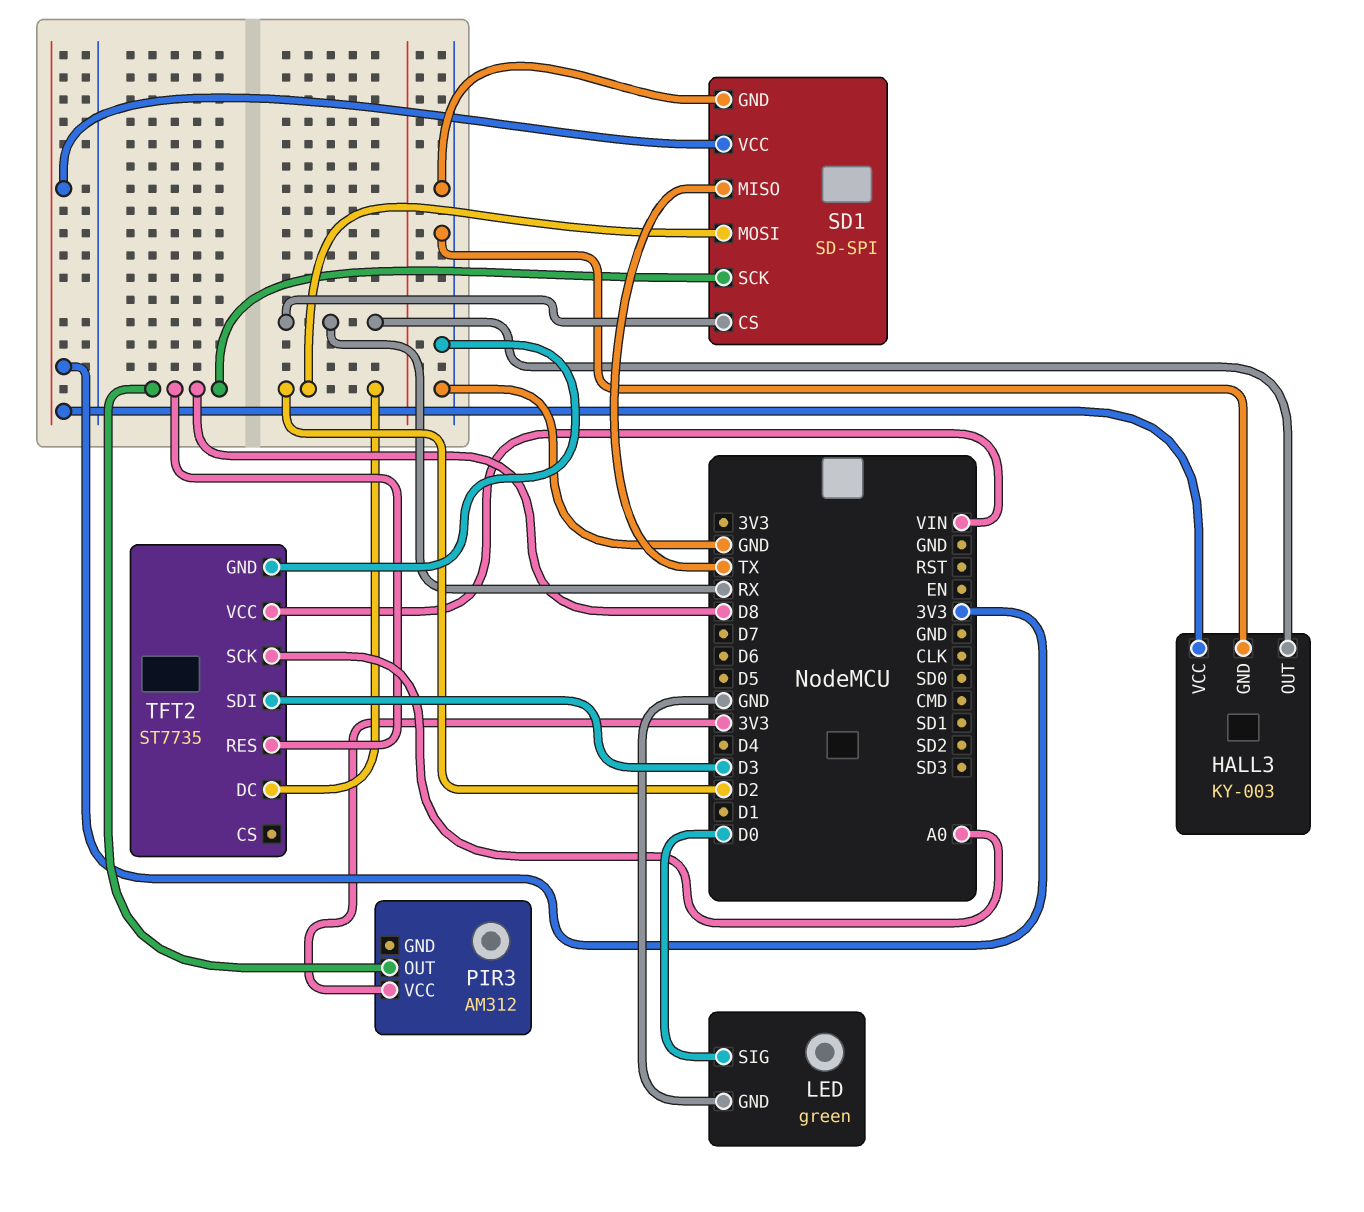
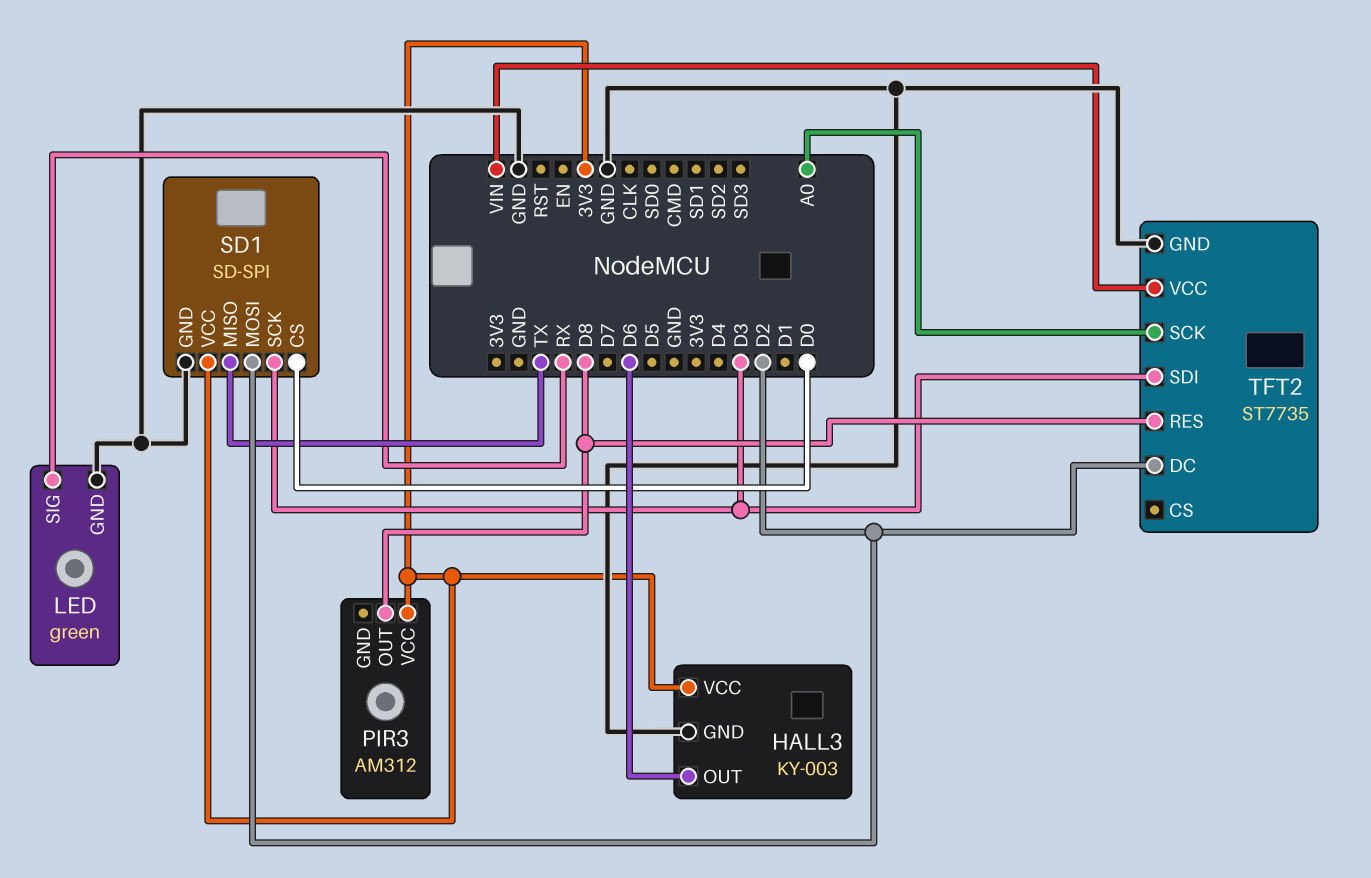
HALL3 pin OUT: RX -> D6
LED pin SIG: D0 -> RX
SD1 pin CS: RX -> D0
SD1 pin SCK: D8 -> D3

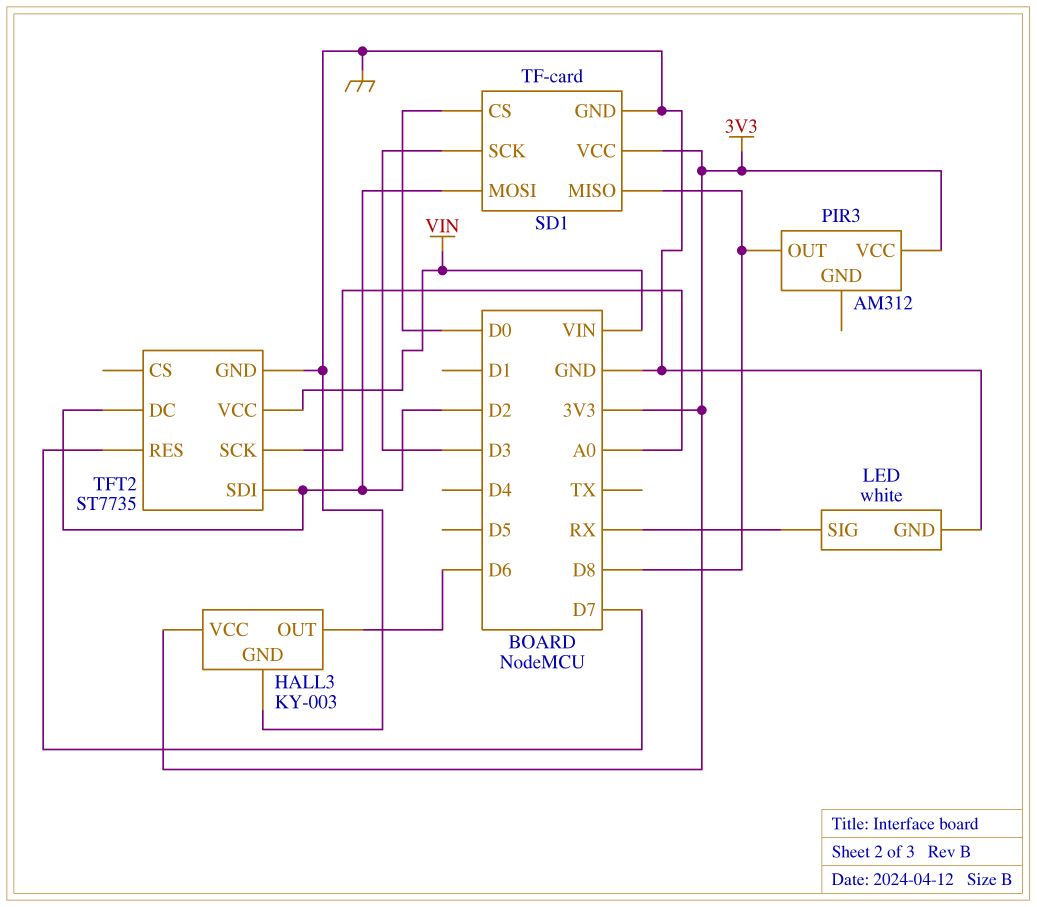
LED: green -> white
SD1: SD-SPI -> TF-card
SD1 pin MISO: TX -> D8
TFT2 pin RES: D8 -> D7
TFT2 pin SDI: D3 -> D2

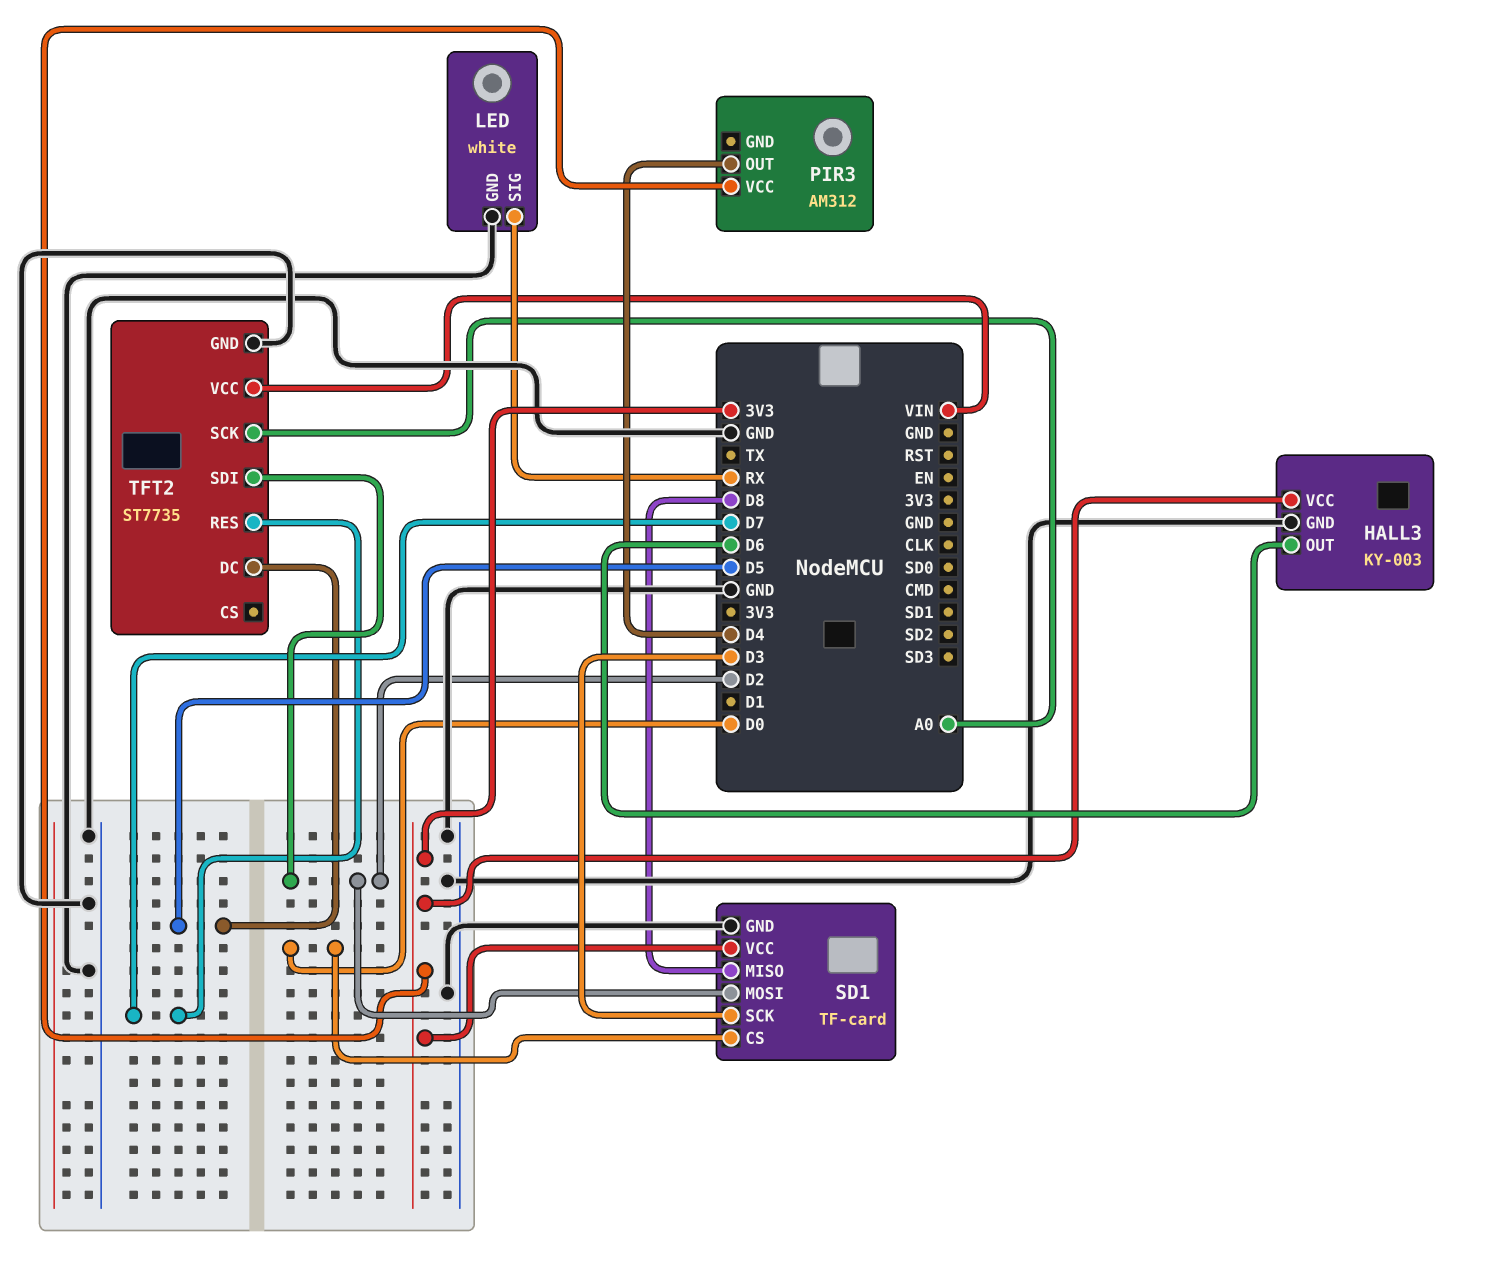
PIR3 pin OUT: D8 -> D4
TFT2 pin DC: D2 -> D5

